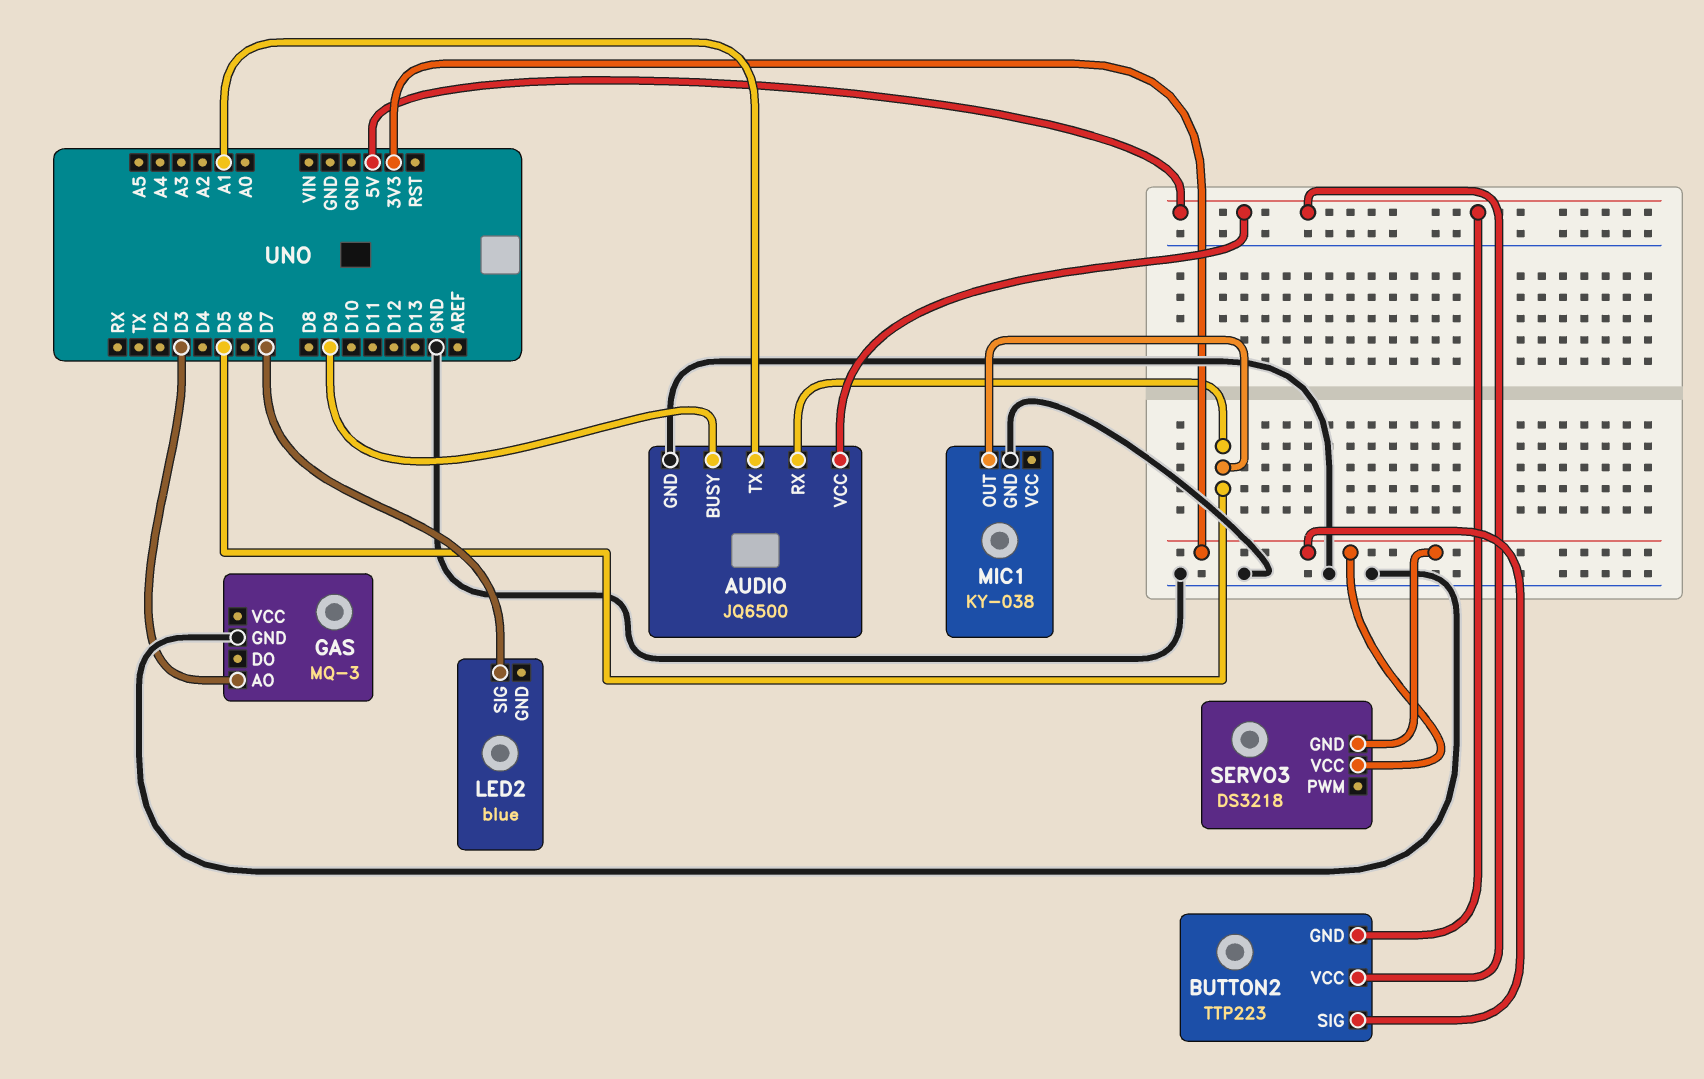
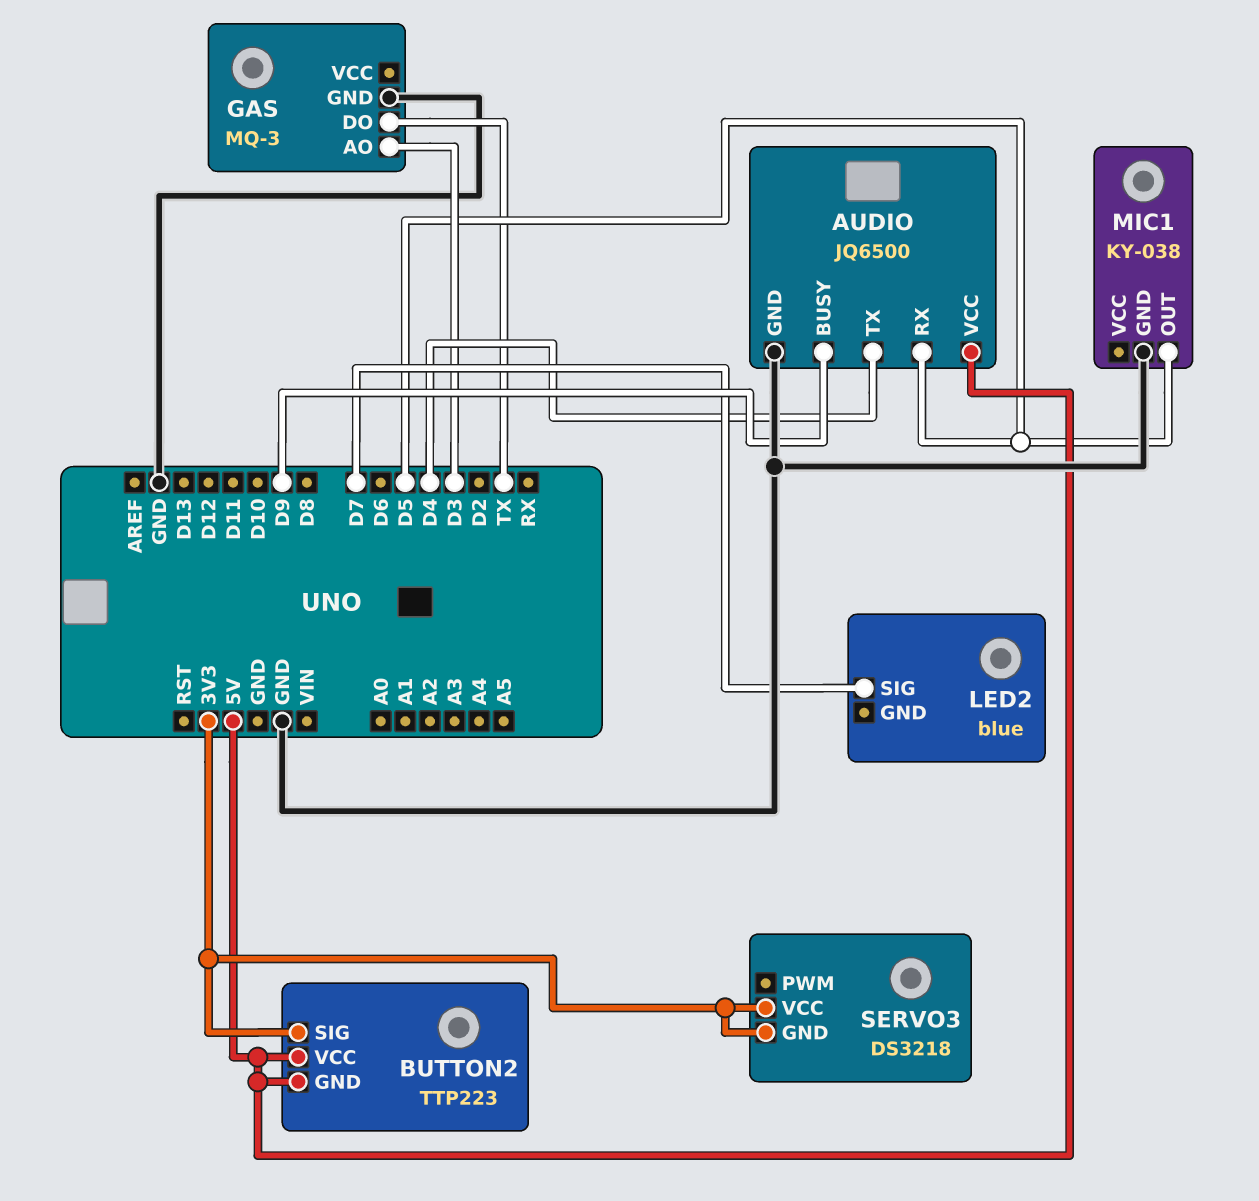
AUDIO pin TX: A1 -> D4
GAS pin DO: none -> TX

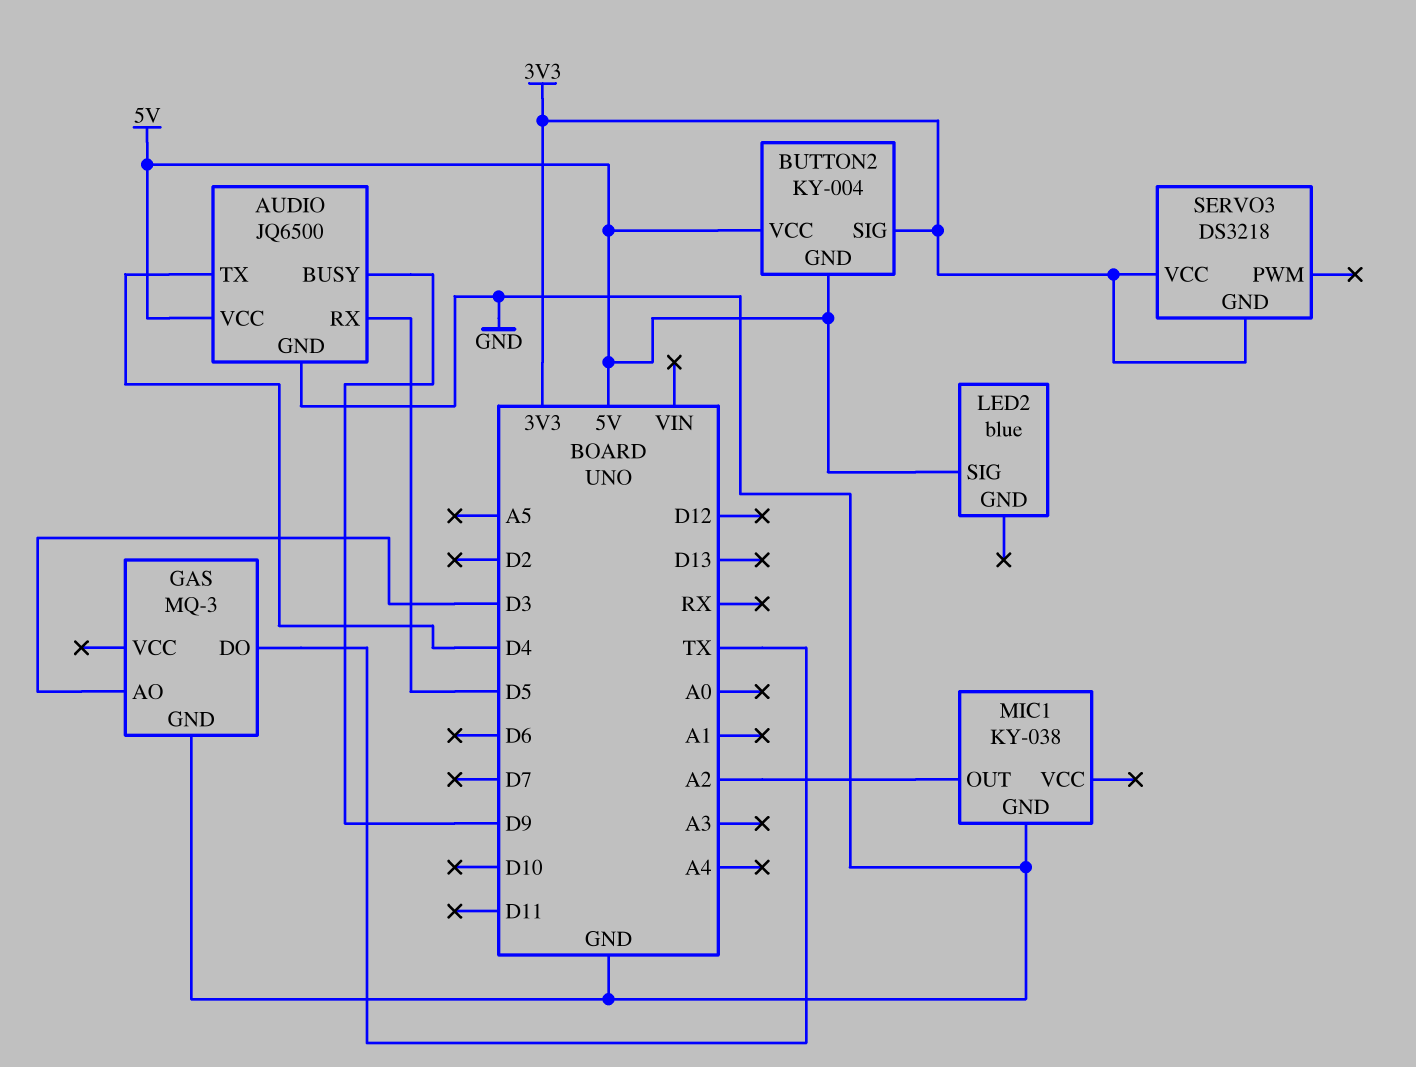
BUTTON2: TTP223 -> KY-004
LED2 pin SIG: D7 -> 5V
MIC1 pin OUT: D5 -> A2

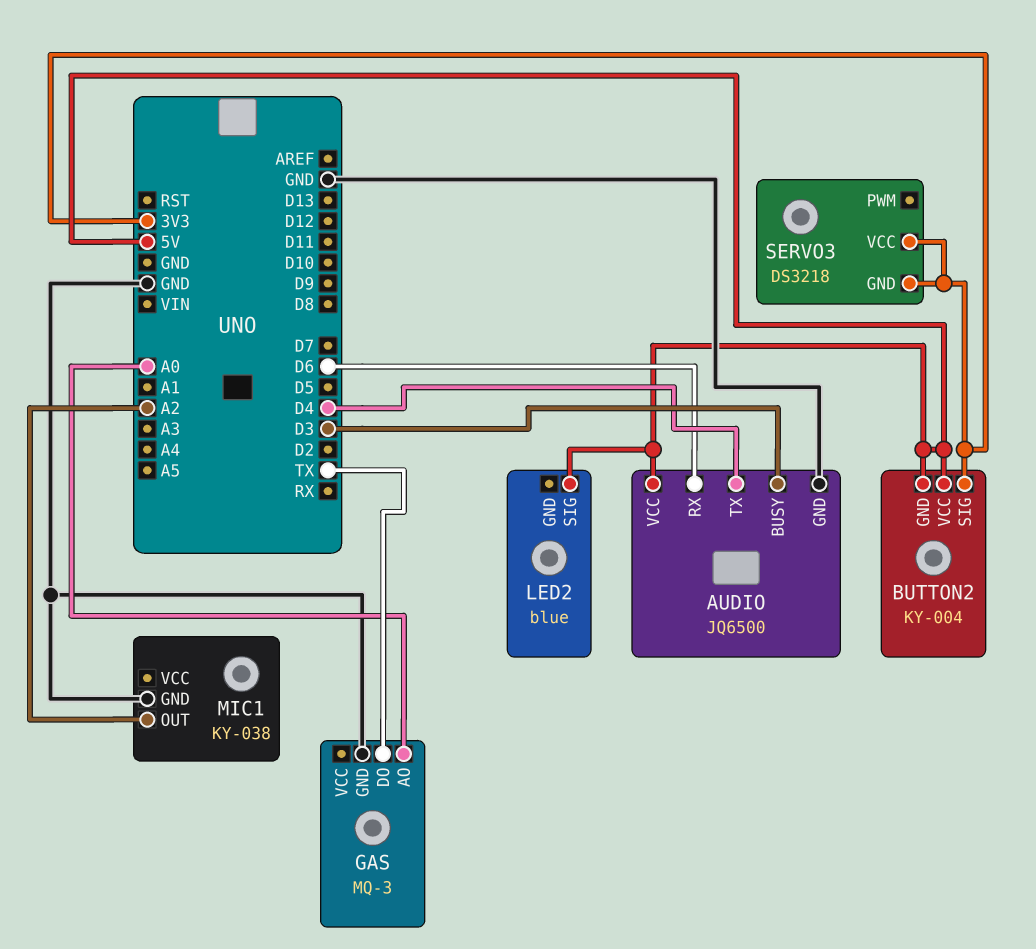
AUDIO pin BUSY: D9 -> D3
AUDIO pin RX: D5 -> D6
GAS pin AO: D3 -> A0

